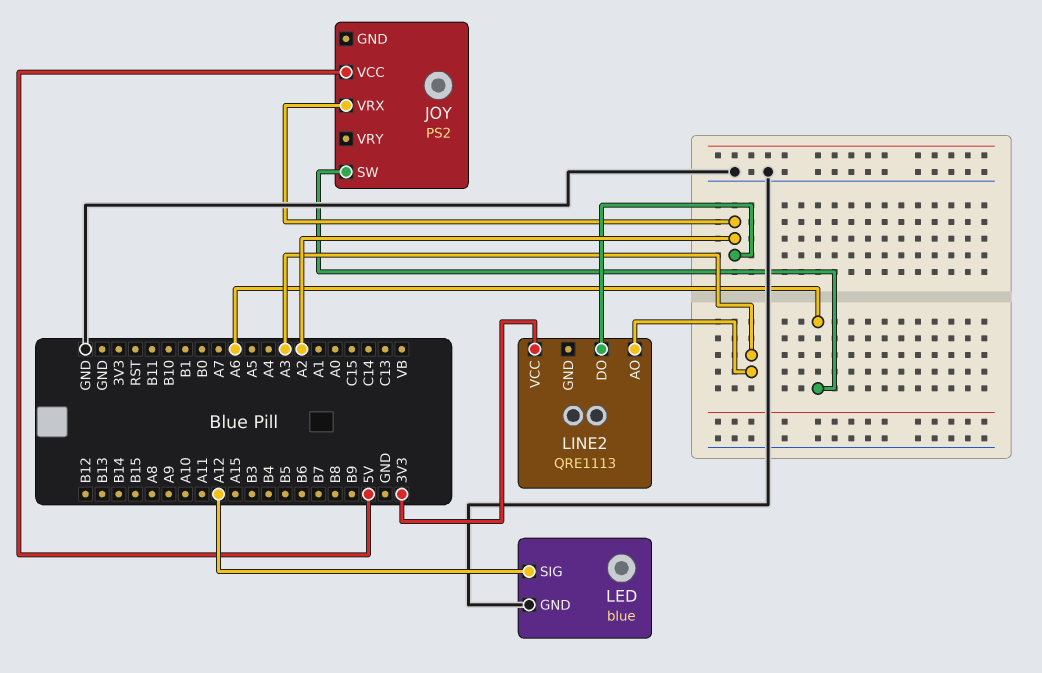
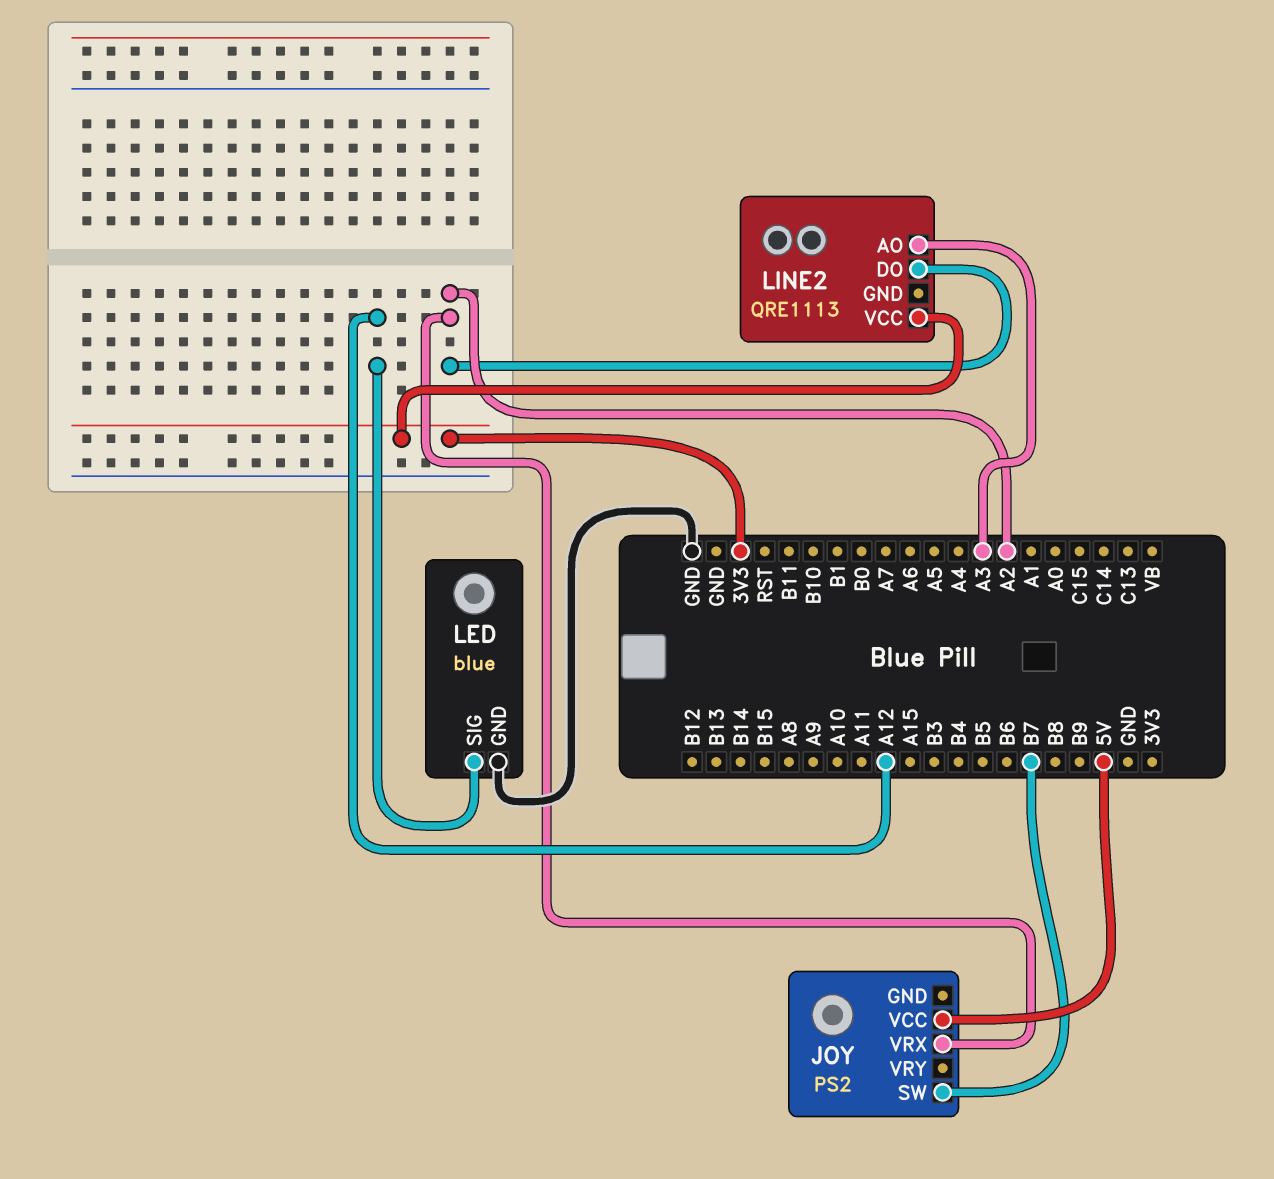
JOY pin SW: A6 -> B7

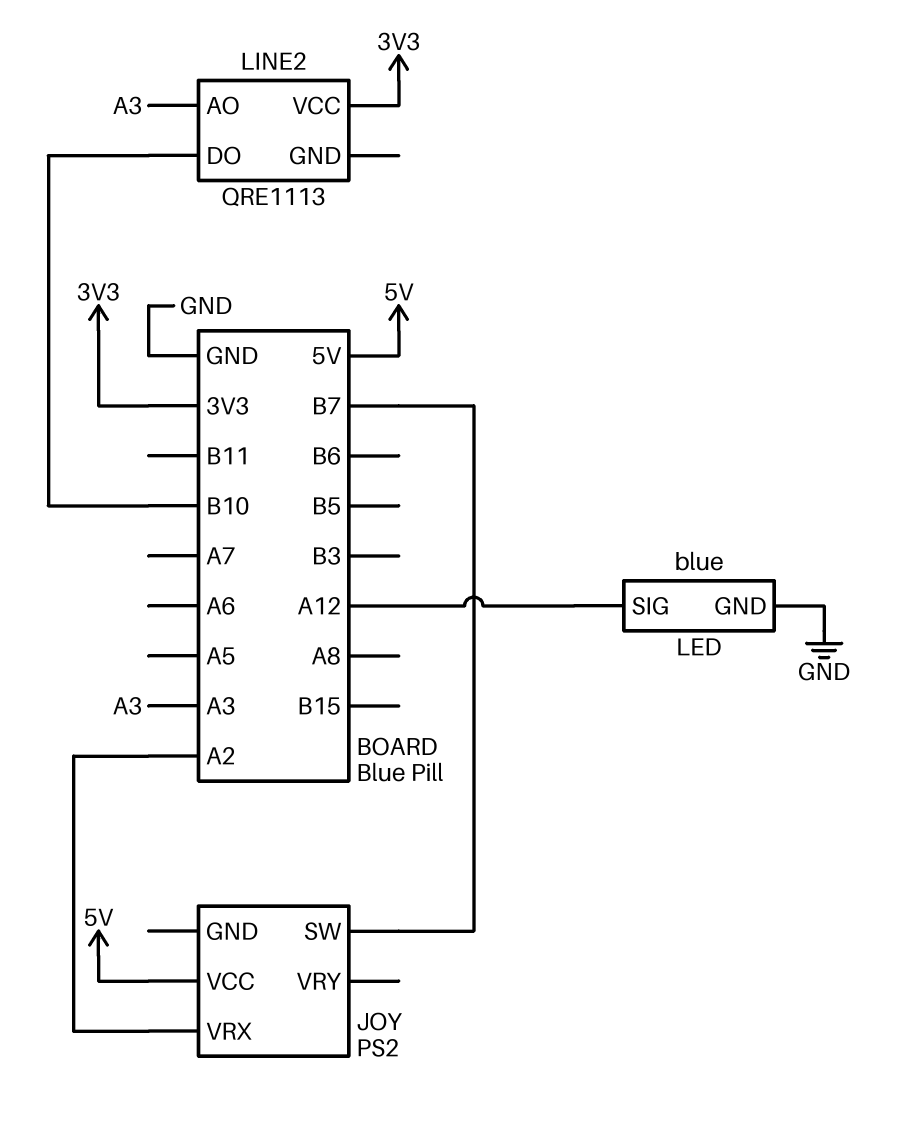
LINE2 pin DO: A2 -> B10

